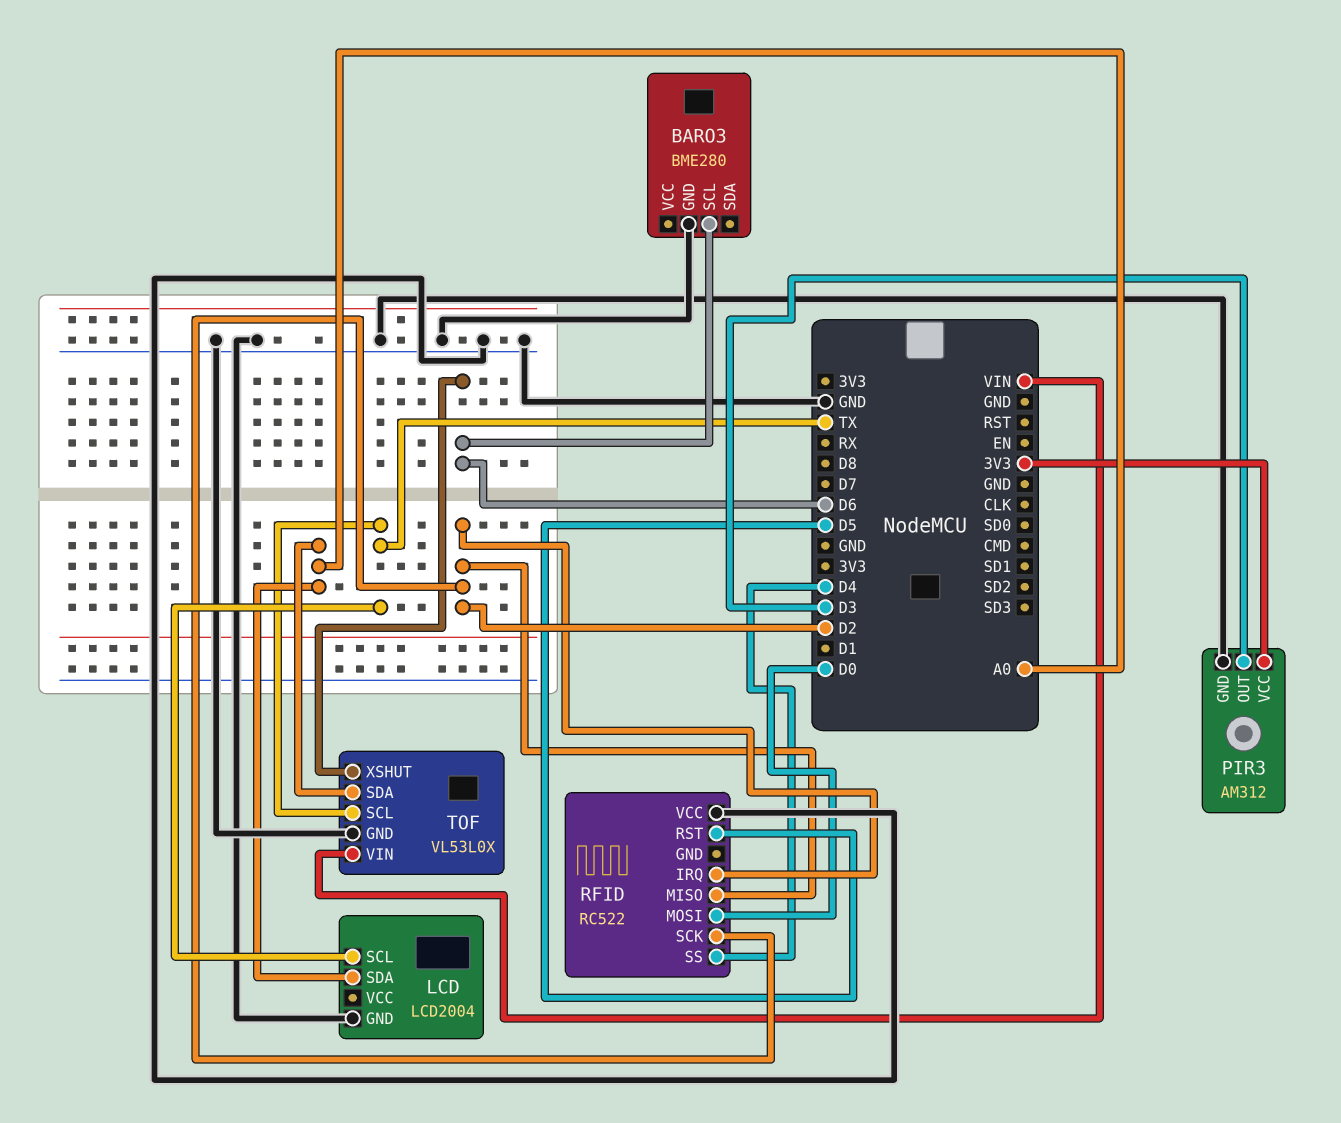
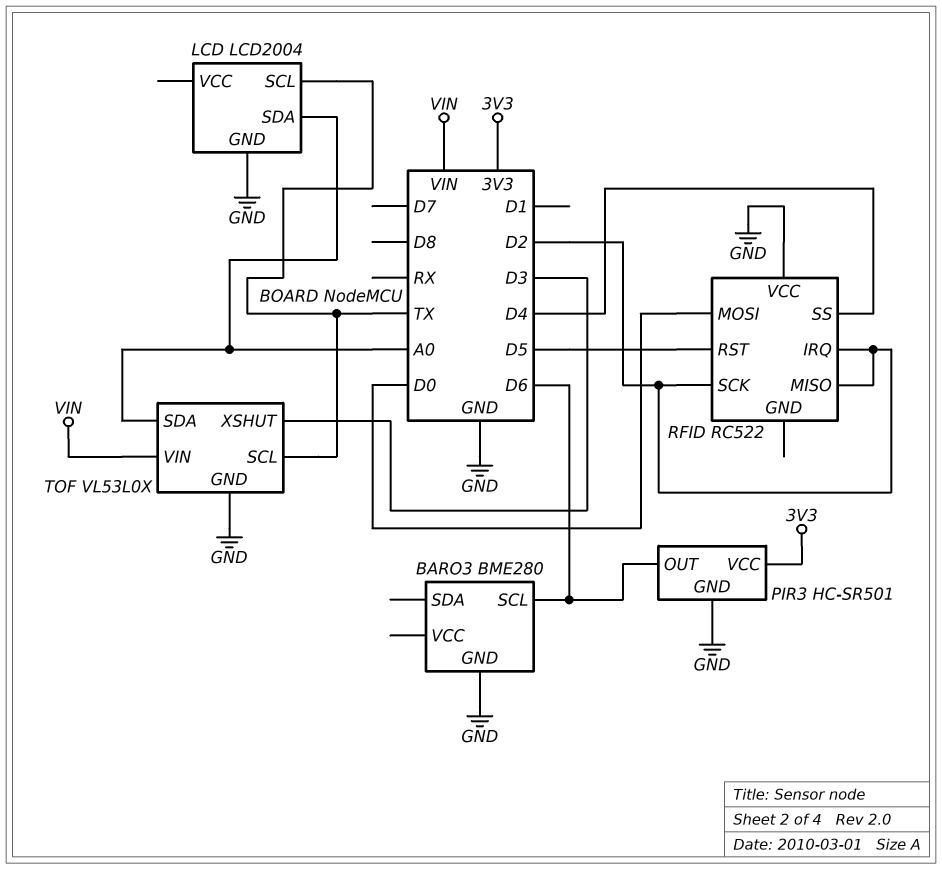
PIR3: AM312 -> HC-SR501
PIR3 pin OUT: D3 -> D6
TOF pin XSHUT: D6 -> D3

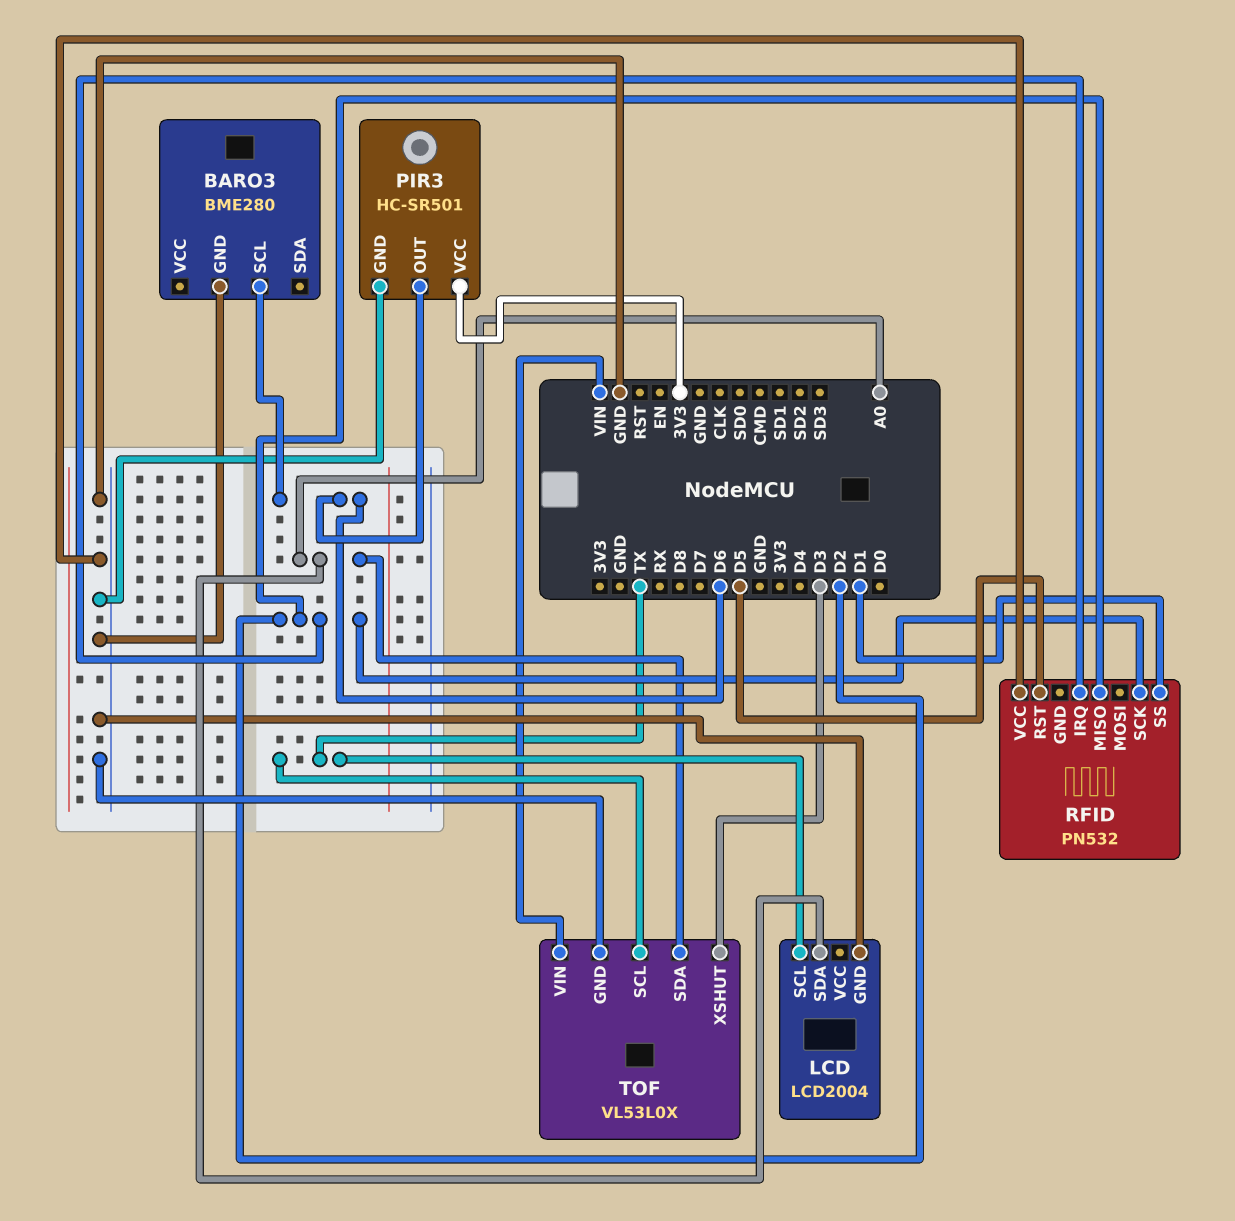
RFID: RC522 -> PN532
RFID pin MOSI: D0 -> none
RFID pin SS: D4 -> D1

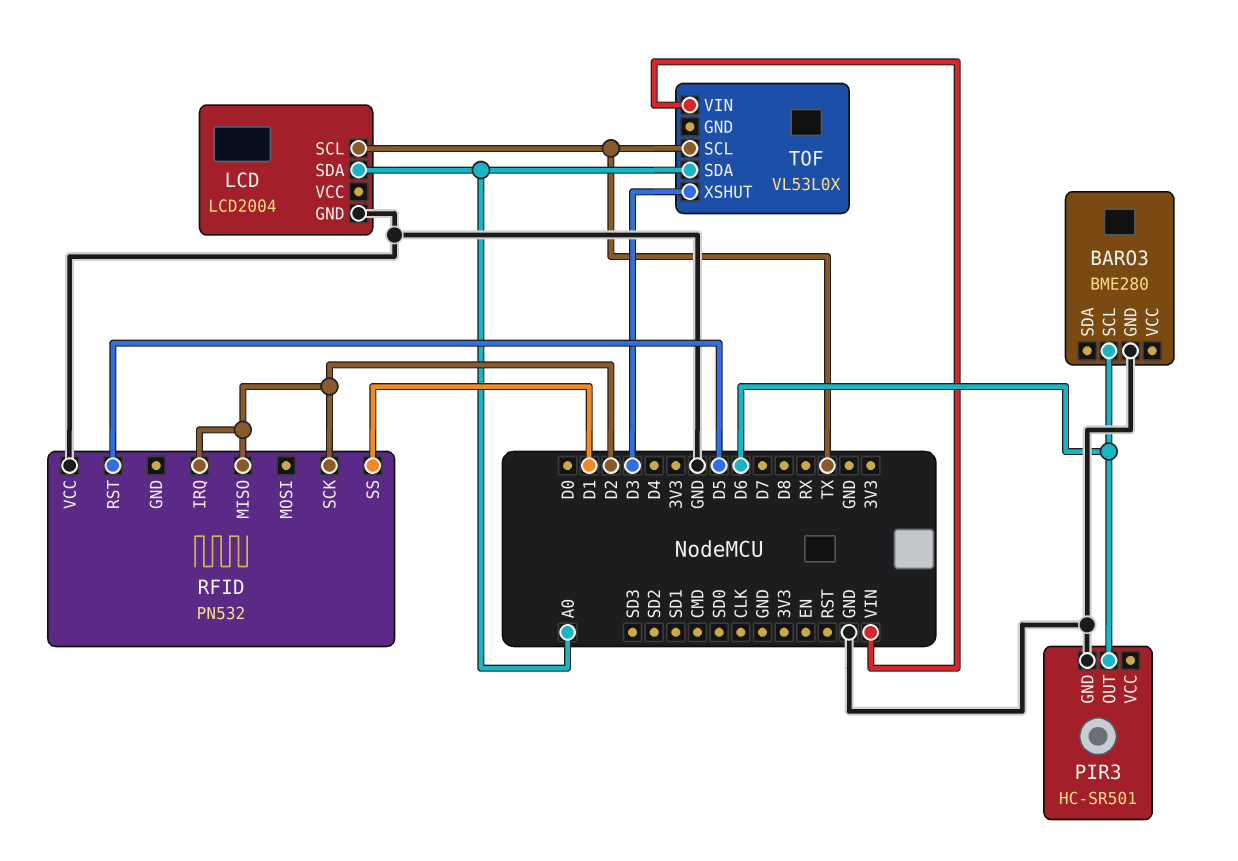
PIR3 pin VCC: 3V3 -> none
TOF pin GND: GND -> none

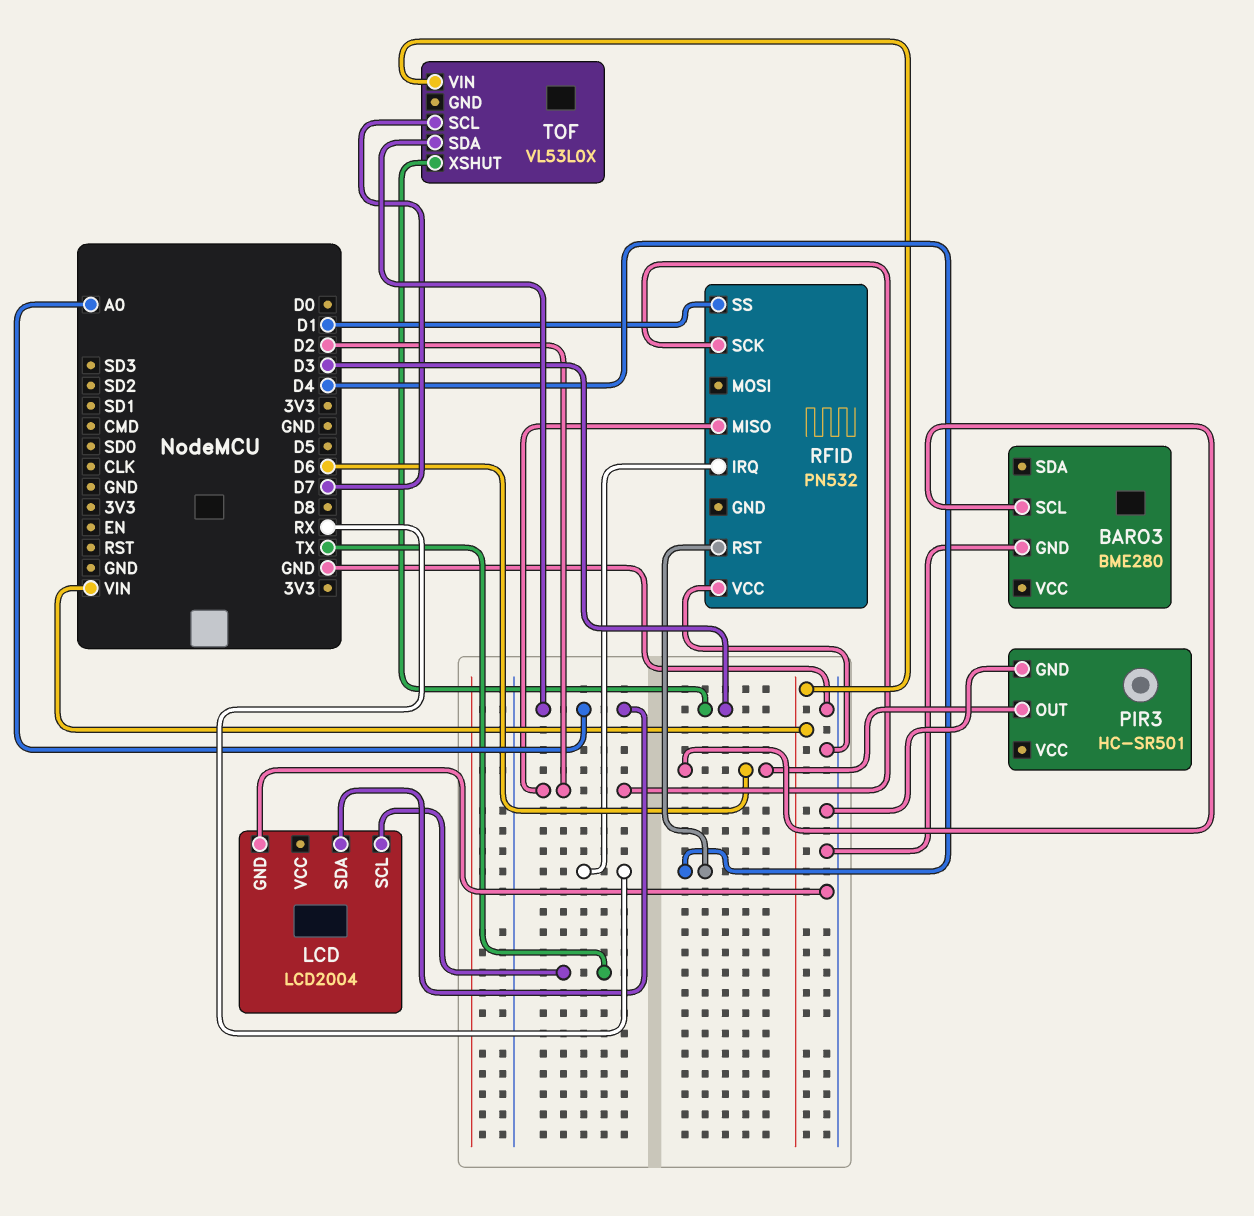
RFID pin IRQ: D2 -> RX
RFID pin RST: D5 -> D4
TOF pin SCL: TX -> D7

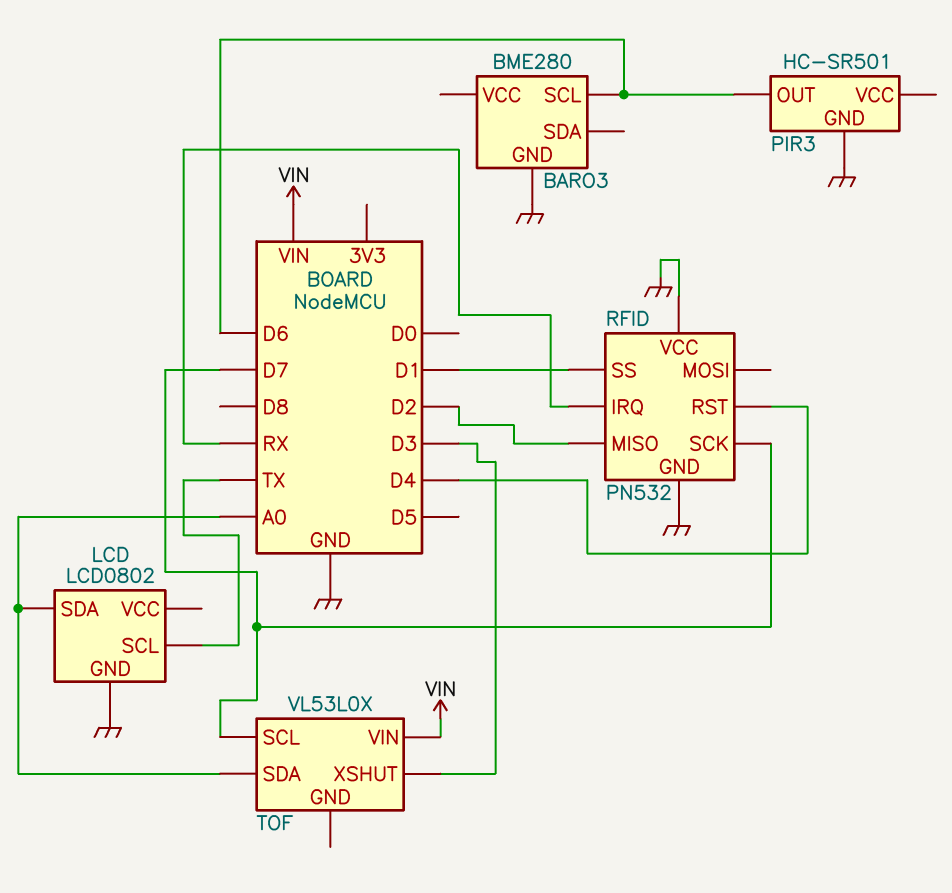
LCD: LCD2004 -> LCD0802
RFID pin GND: none -> GND
RFID pin SCK: D2 -> D7

